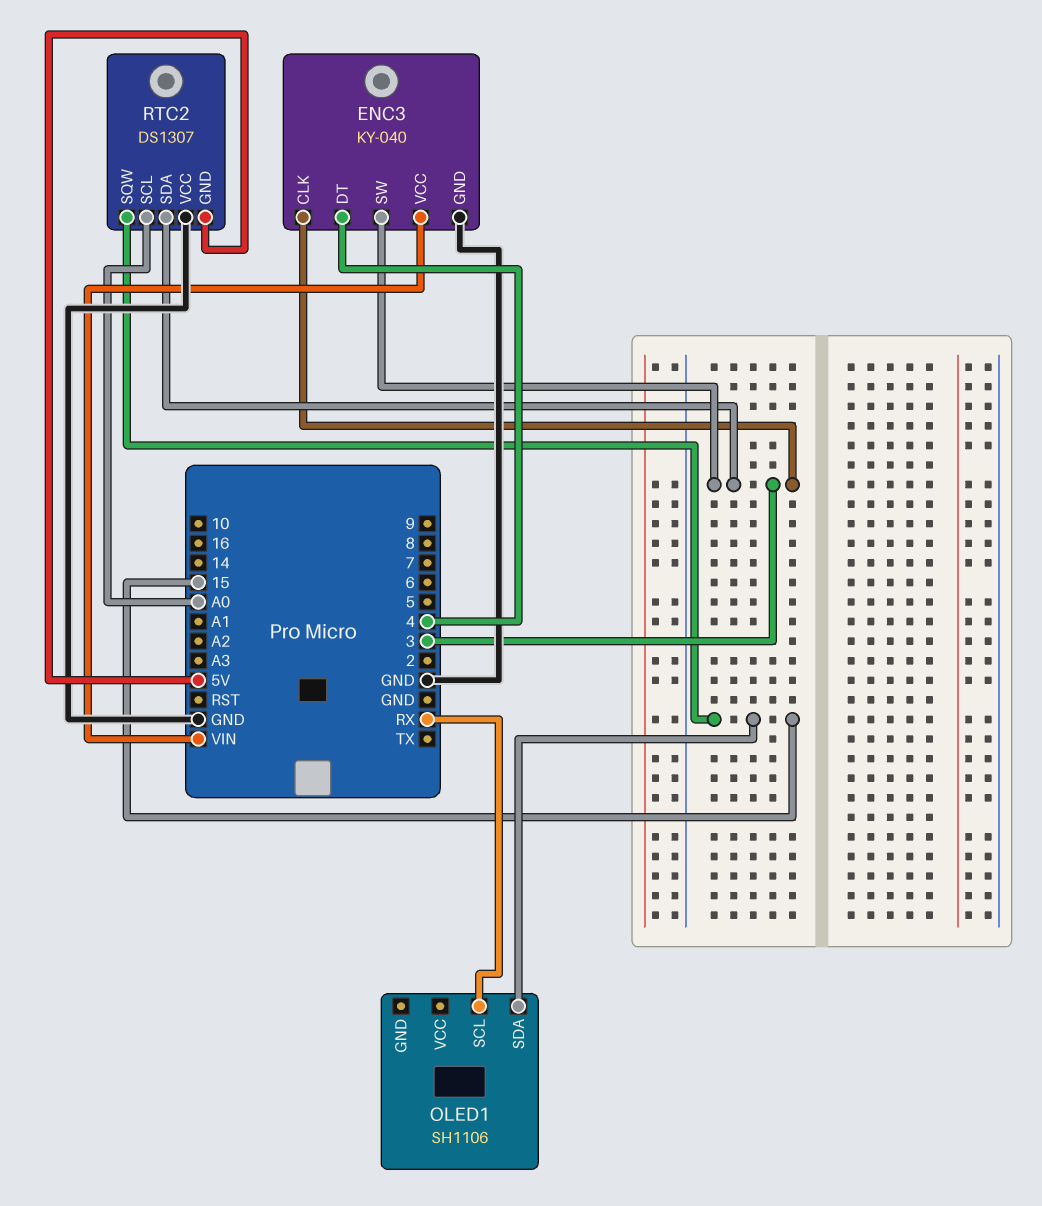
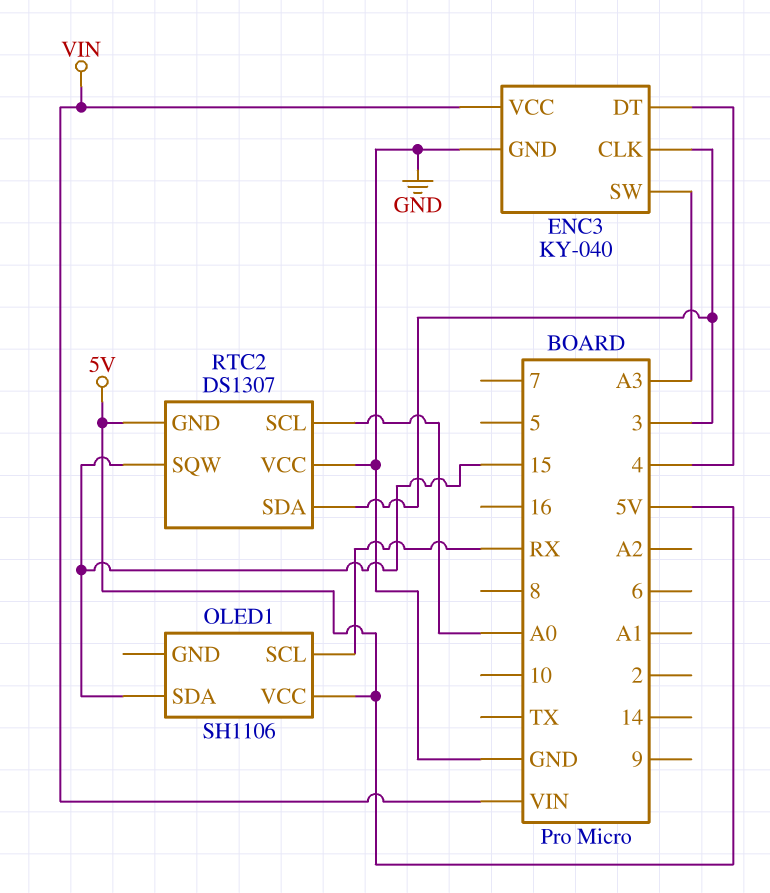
ENC3 pin SW: 3 -> A3
OLED1 pin VCC: none -> 5V

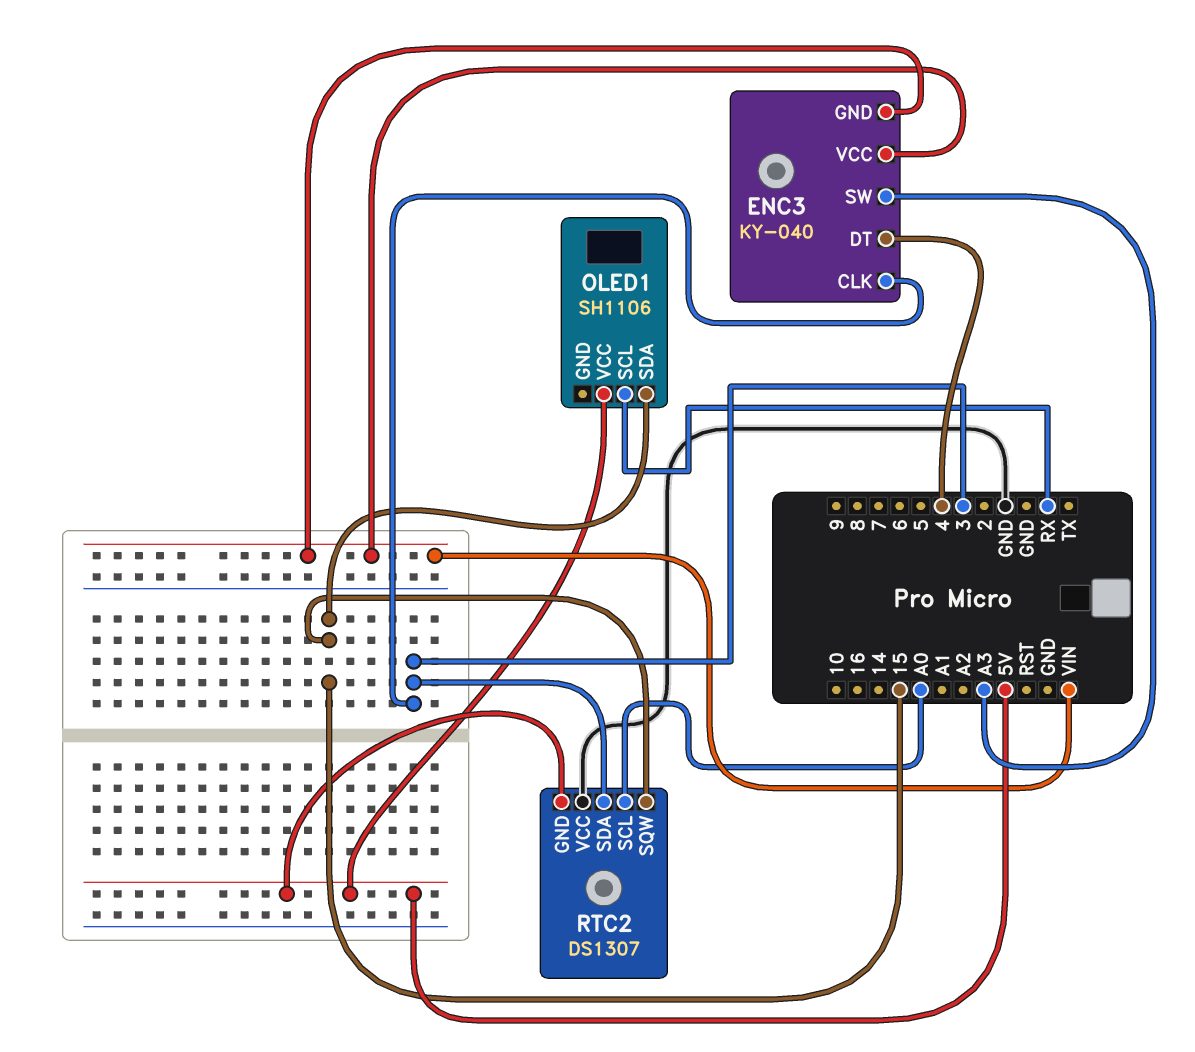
ENC3 pin GND: GND -> VIN

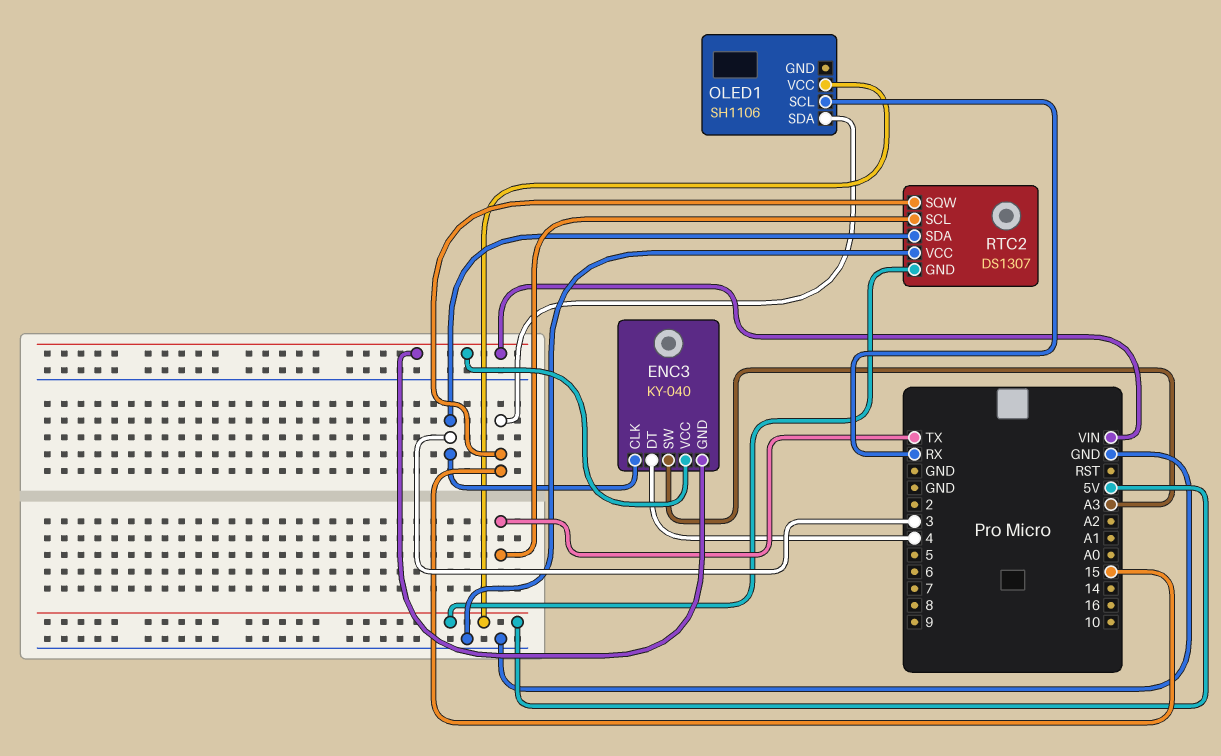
RTC2 pin SCL: A0 -> TX

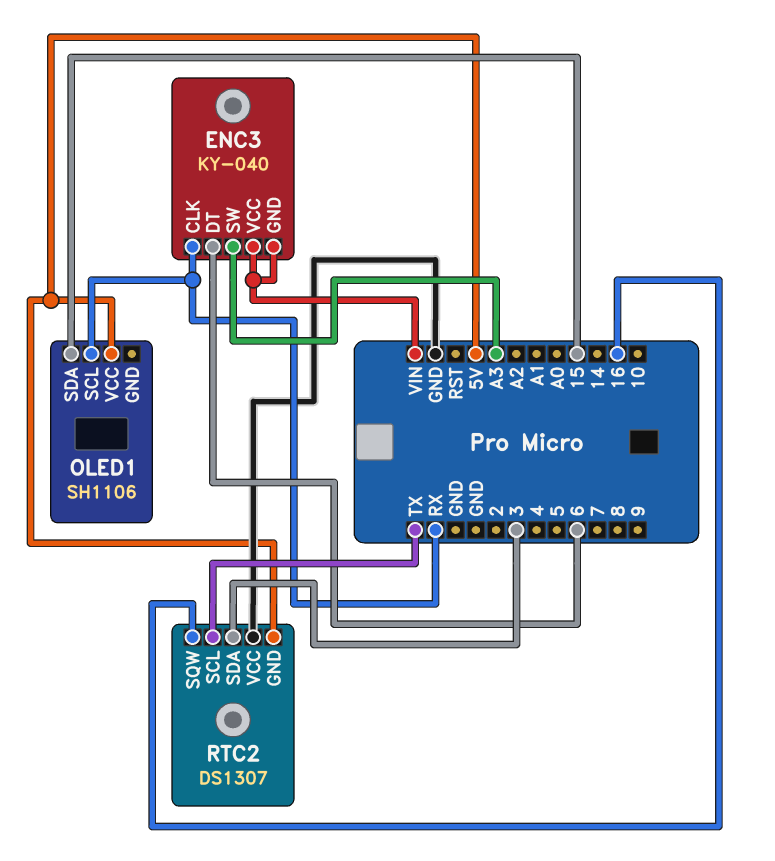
ENC3 pin CLK: 3 -> RX
ENC3 pin DT: 4 -> 6
RTC2 pin SQW: 15 -> 16

